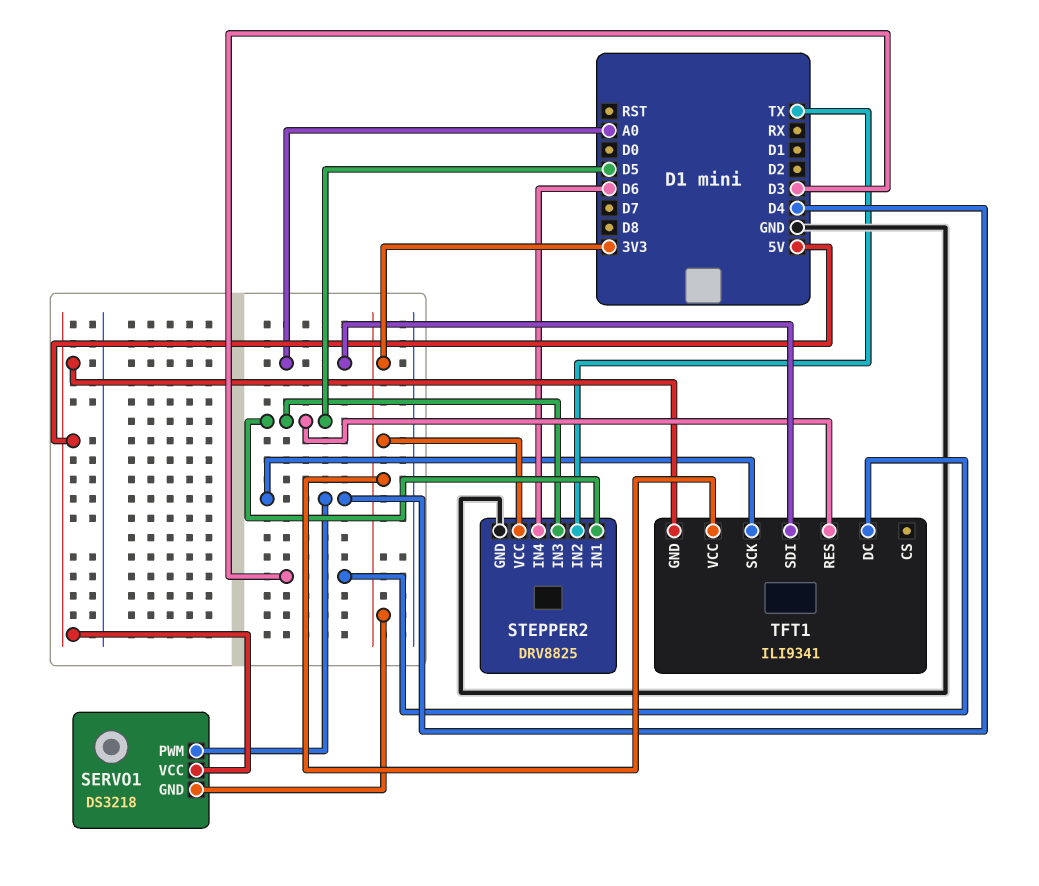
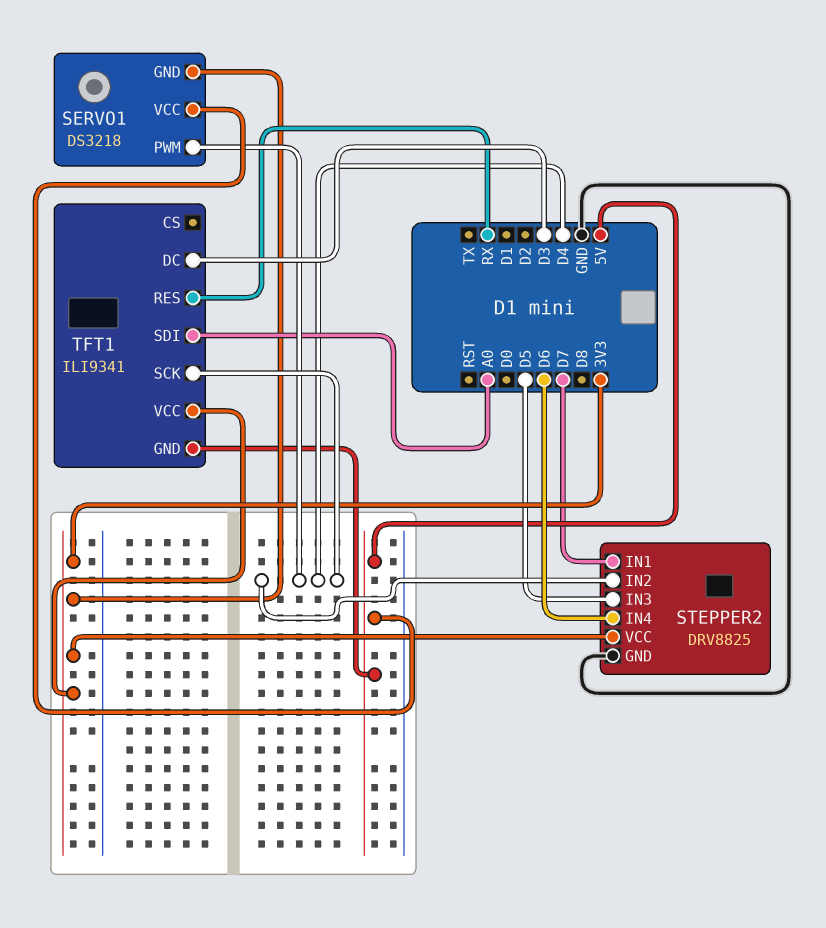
STEPPER2 pin IN1: D5 -> D7
STEPPER2 pin IN2: TX -> D4
TFT1 pin RES: D5 -> RX

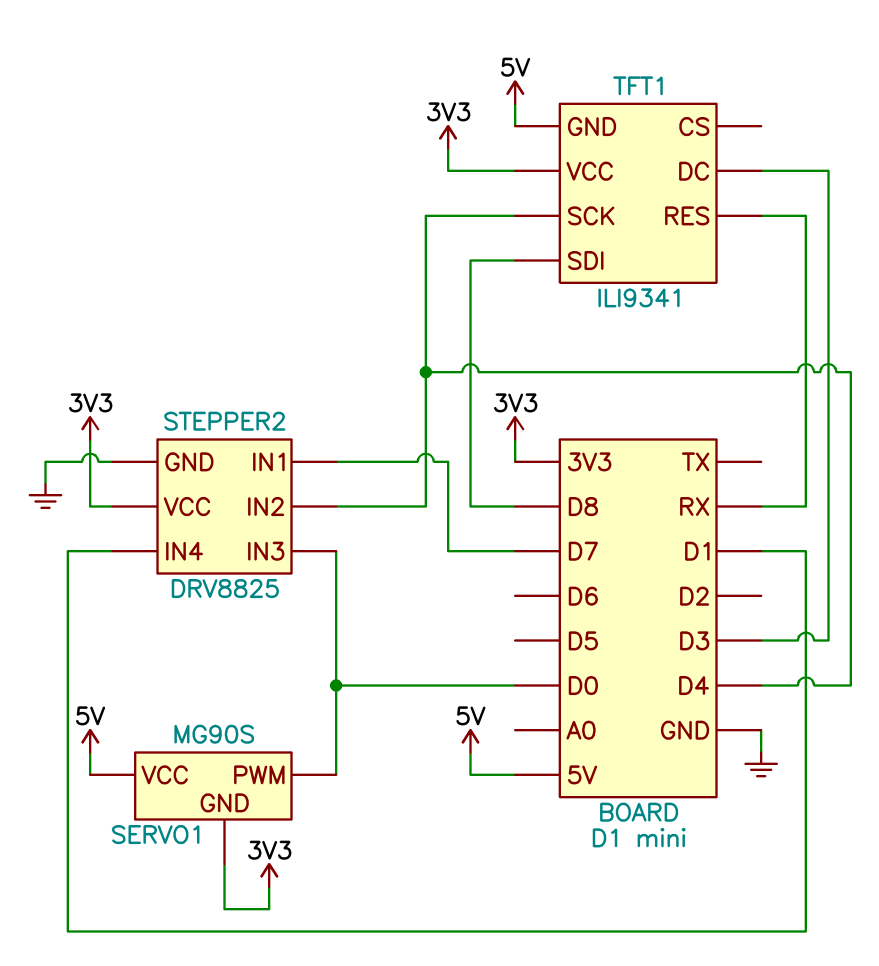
SERVO1: DS3218 -> MG90S
SERVO1 pin PWM: D4 -> D0
STEPPER2 pin IN3: D5 -> D0
STEPPER2 pin IN4: D6 -> D1
TFT1 pin SDI: A0 -> D8

